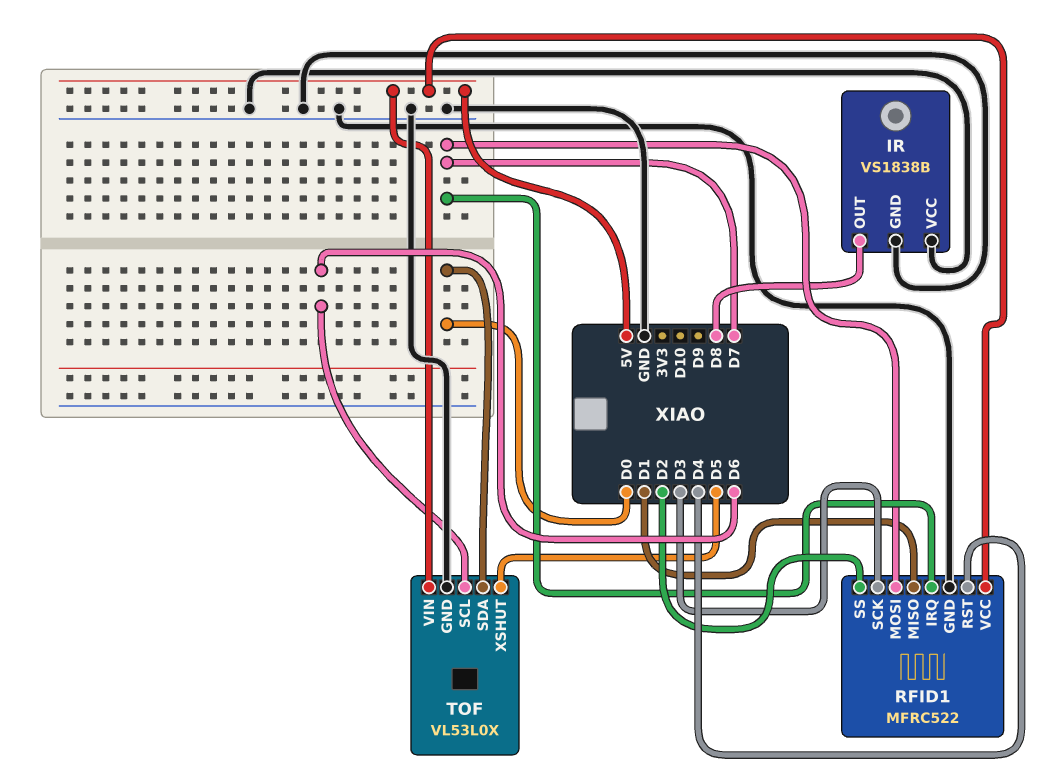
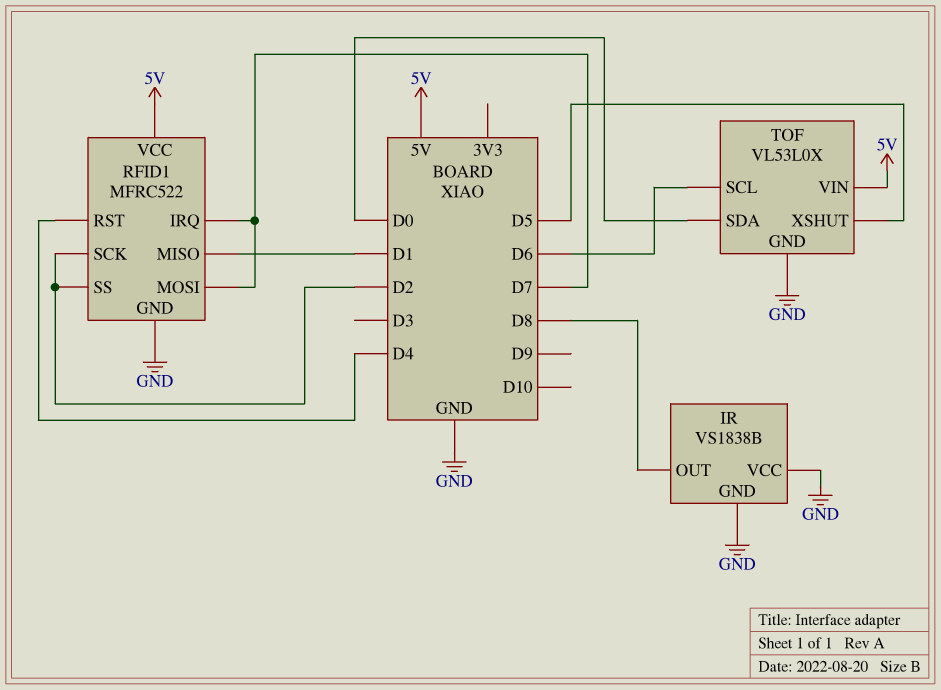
RFID1 pin SCK: D3 -> D2

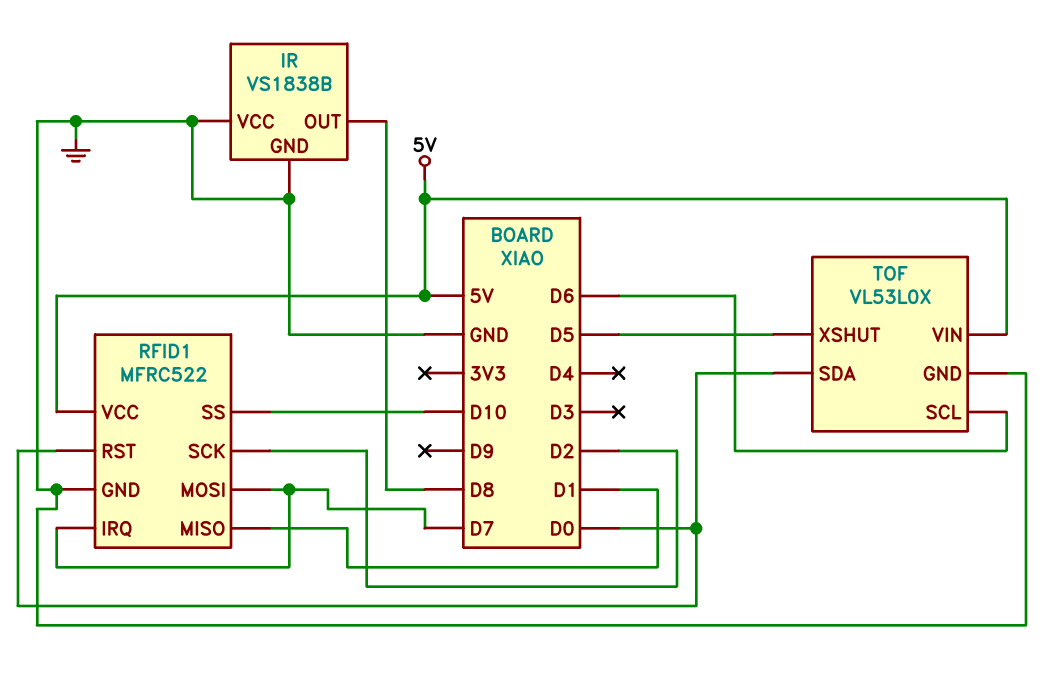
RFID1 pin RST: D4 -> D0
RFID1 pin SS: D2 -> D10

